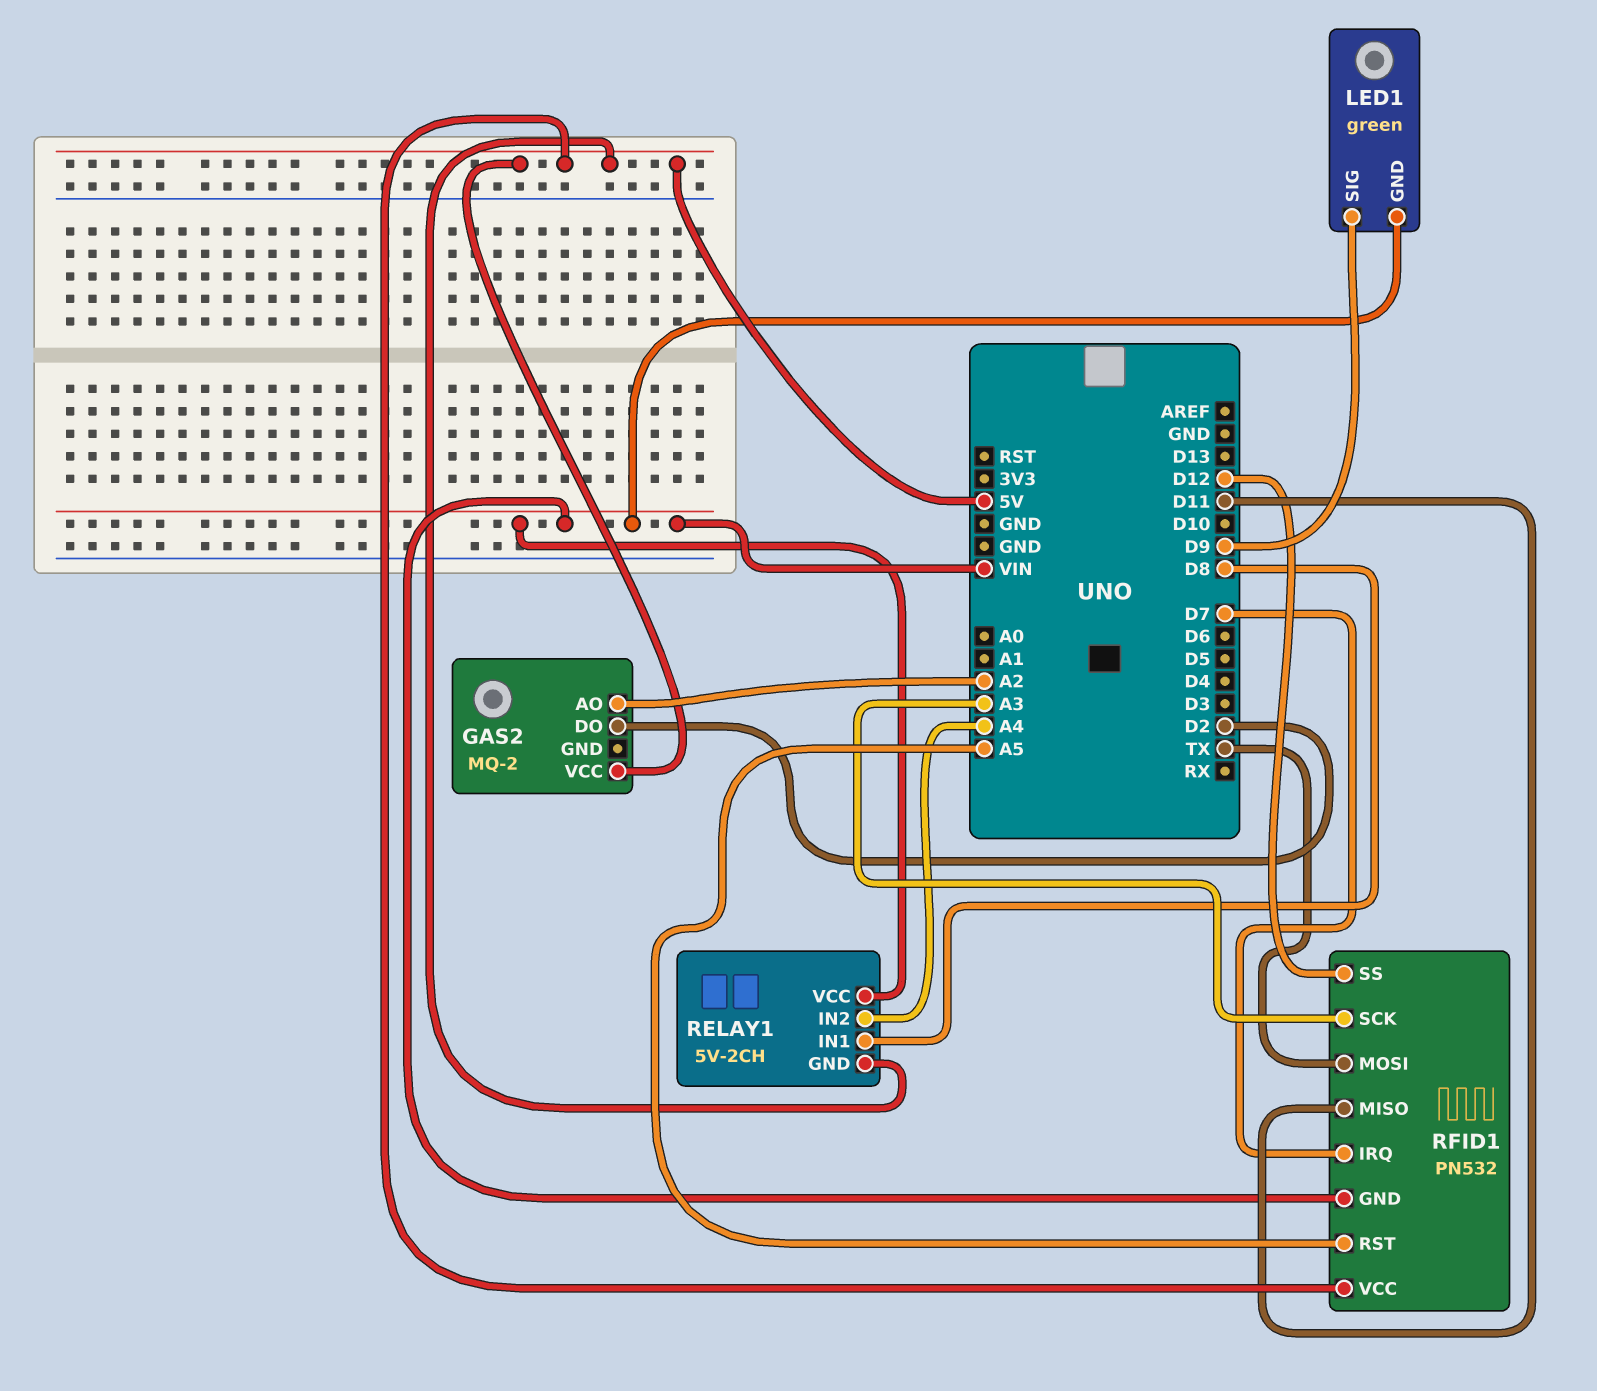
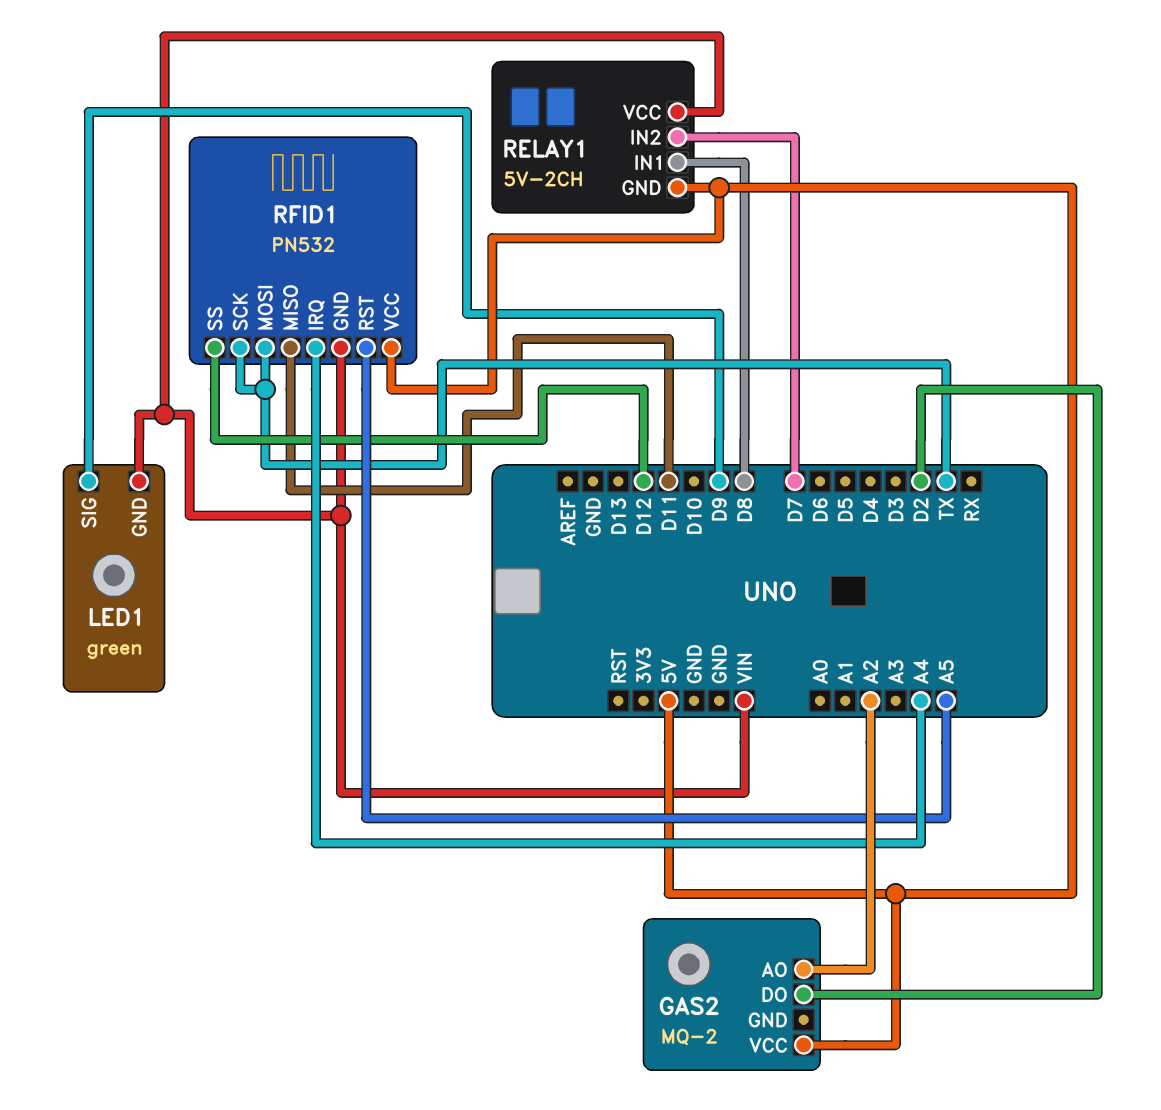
RELAY1 pin IN2: A4 -> D7
RFID1 pin IRQ: D7 -> A4
RFID1 pin SCK: A3 -> TX

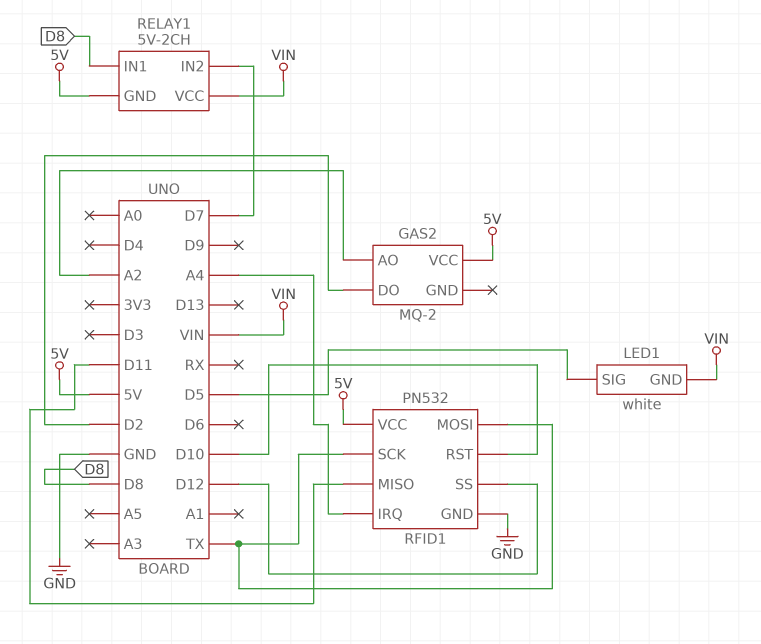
LED1: green -> white
LED1 pin SIG: D9 -> D5
RFID1 pin GND: VIN -> GND
RFID1 pin RST: A5 -> D10

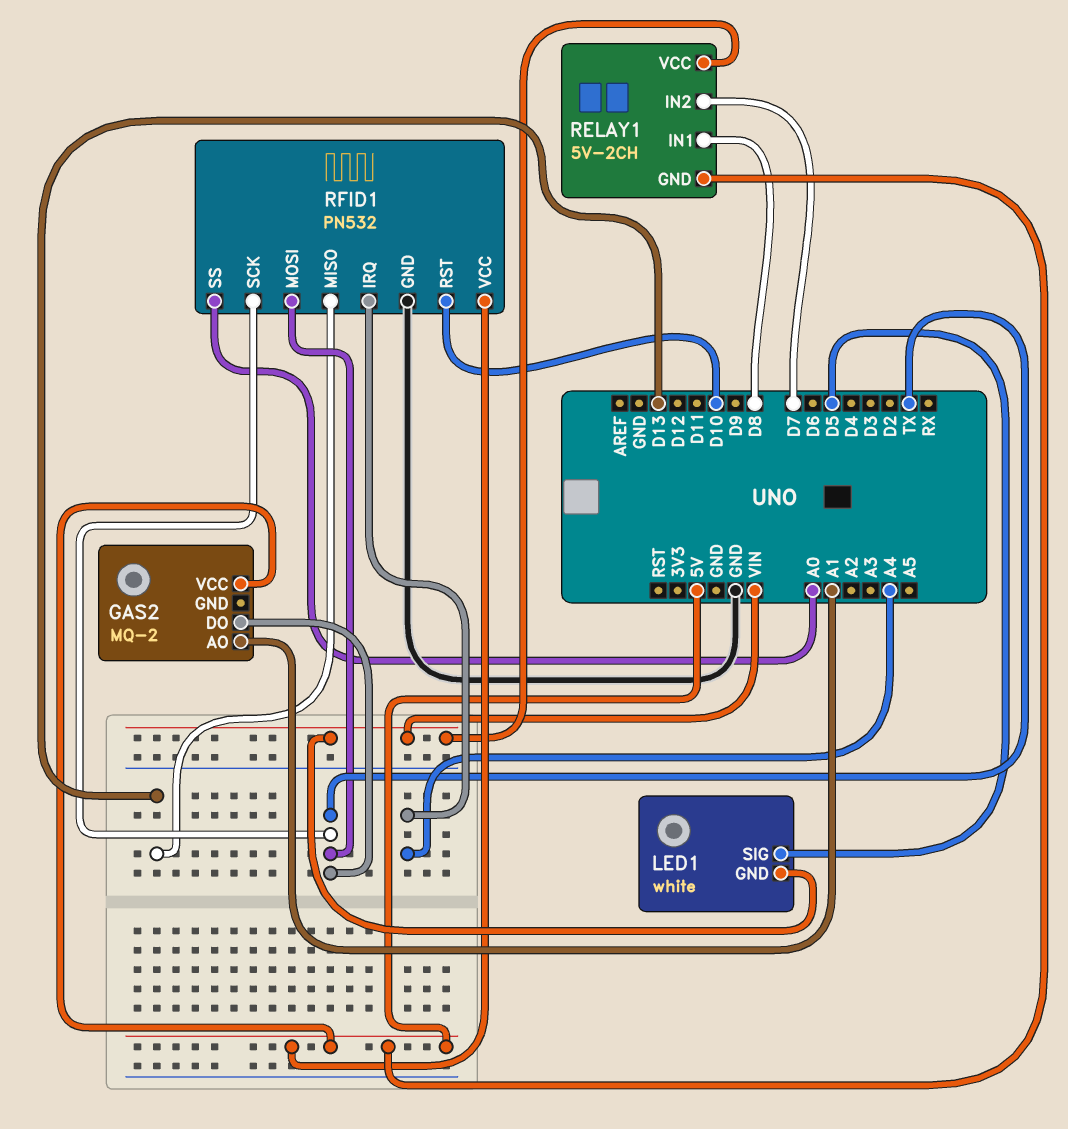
GAS2 pin AO: A2 -> A1
GAS2 pin DO: D2 -> TX
RFID1 pin MISO: D11 -> D13
RFID1 pin SS: D12 -> A0

